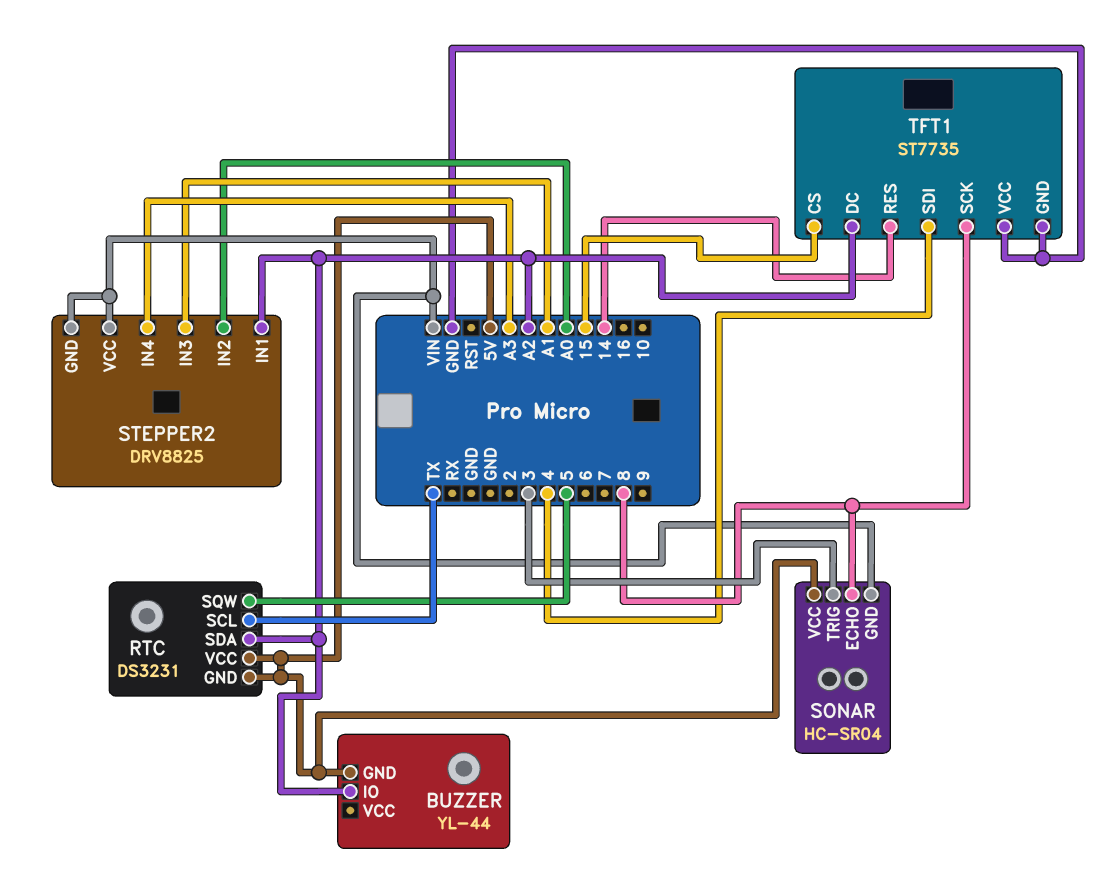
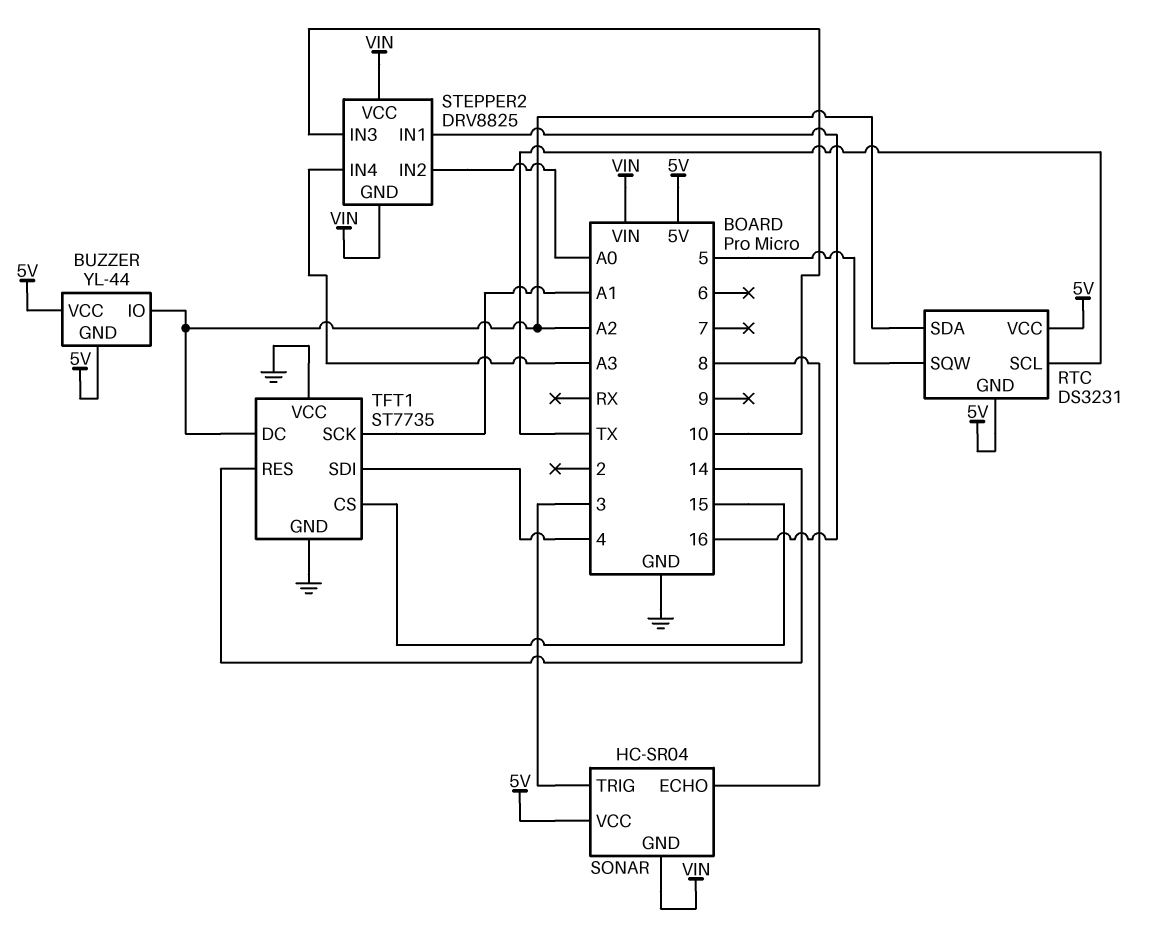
BUZZER pin VCC: none -> 5V
STEPPER2 pin IN1: A2 -> 16
STEPPER2 pin IN3: A1 -> 10
TFT1 pin SCK: 8 -> A1

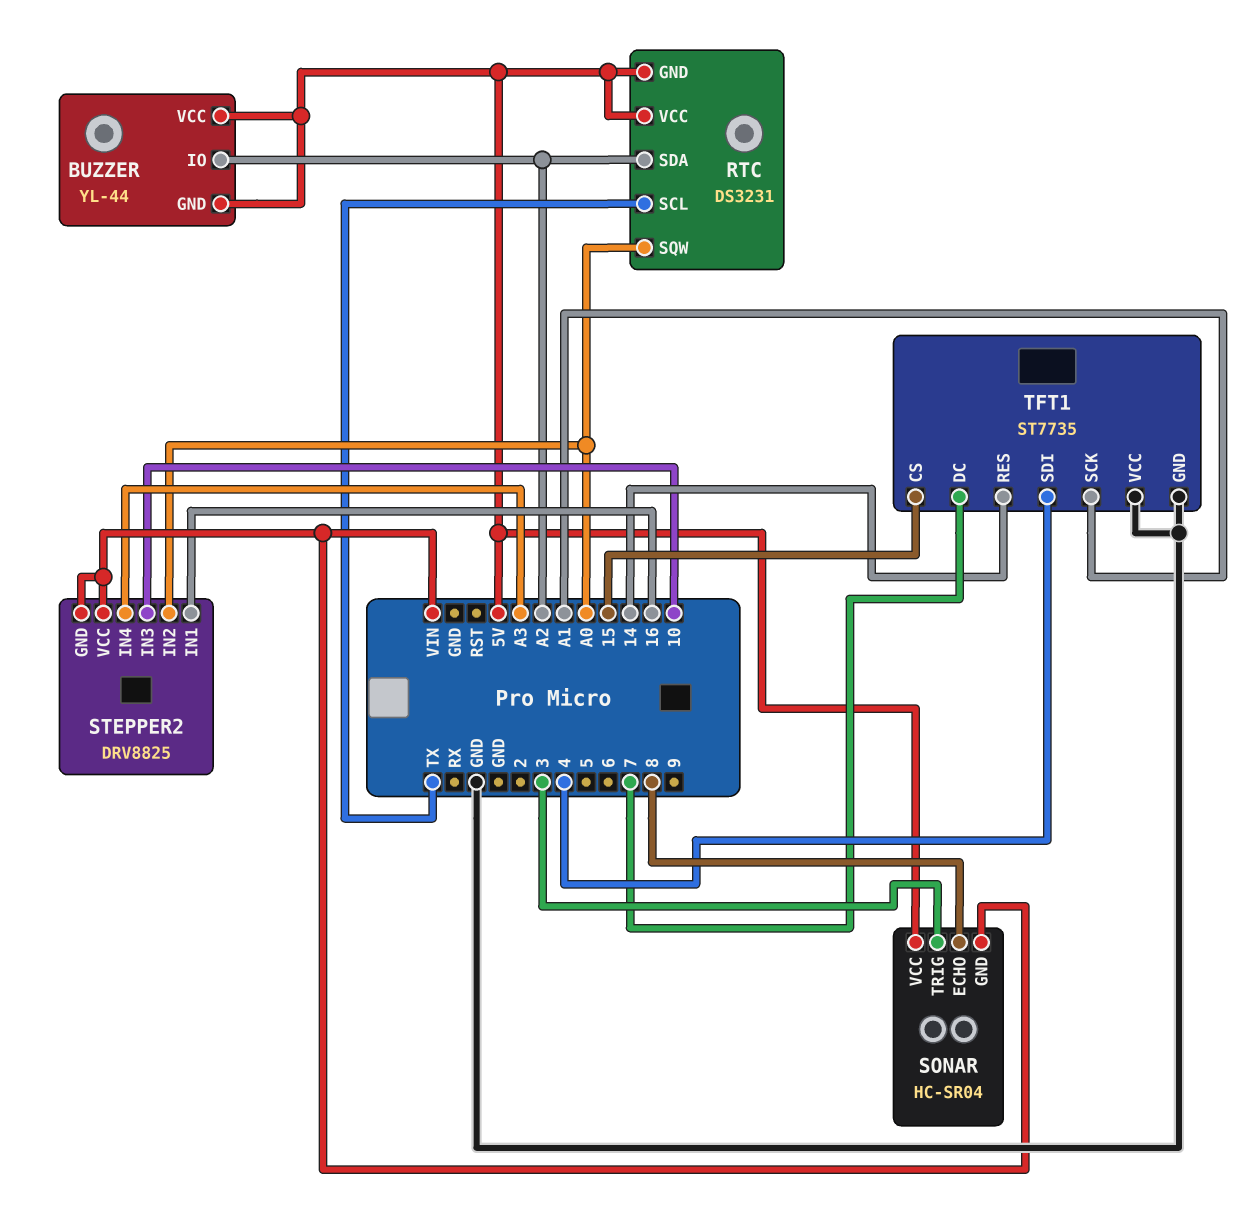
RTC pin SQW: 5 -> A0
TFT1 pin DC: A2 -> 7

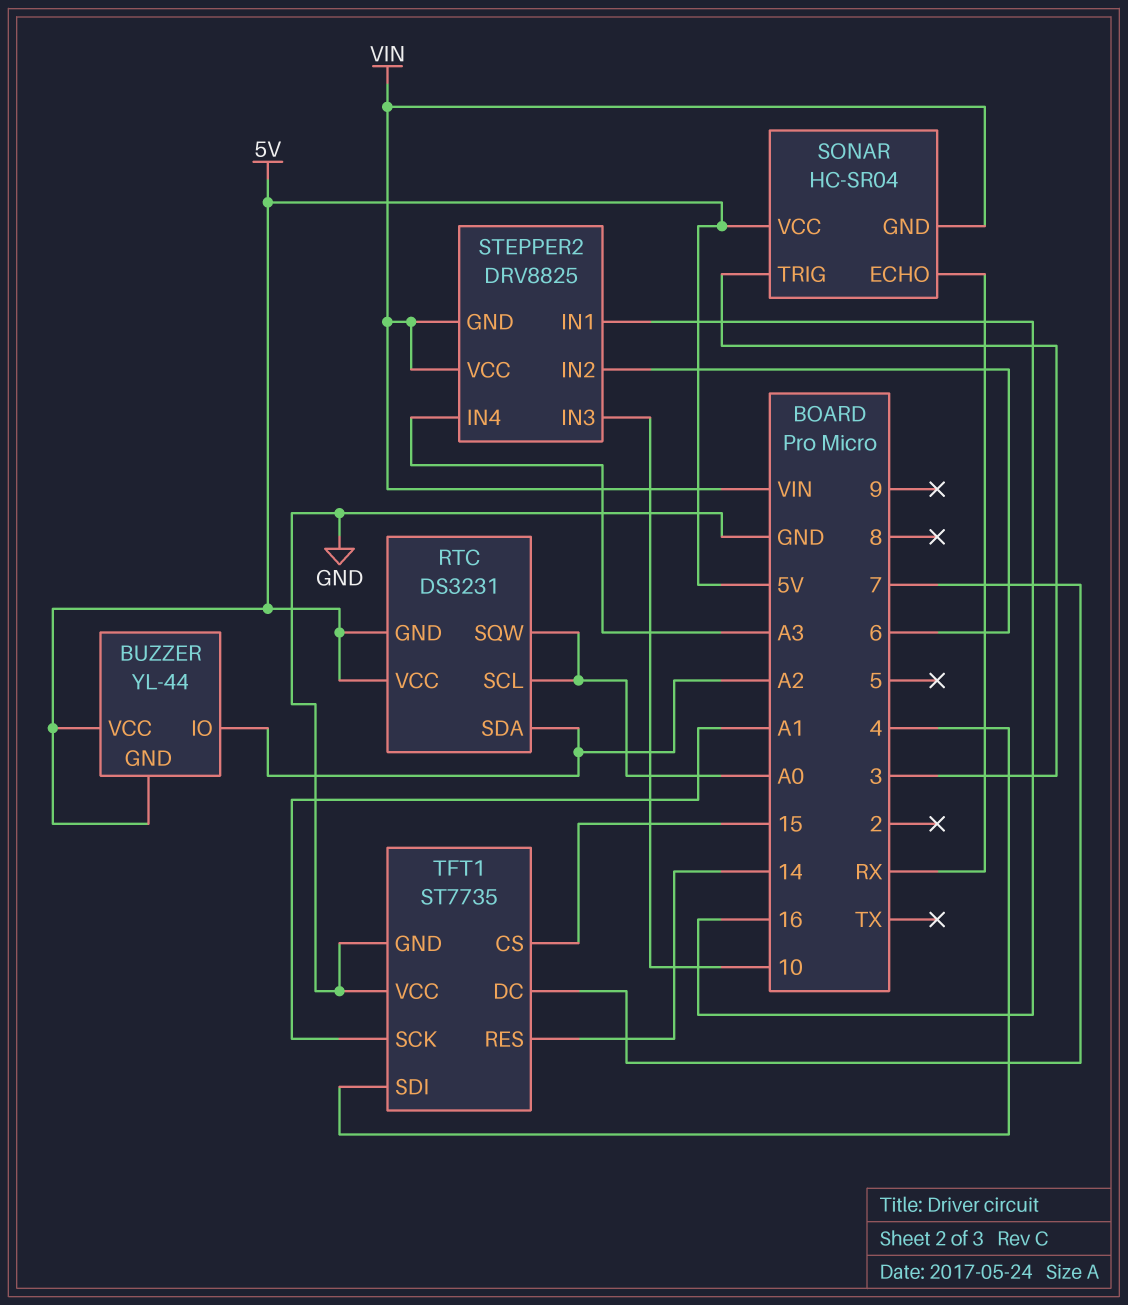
RTC pin SCL: TX -> A0
SONAR pin ECHO: 8 -> RX
STEPPER2 pin IN2: A0 -> 6

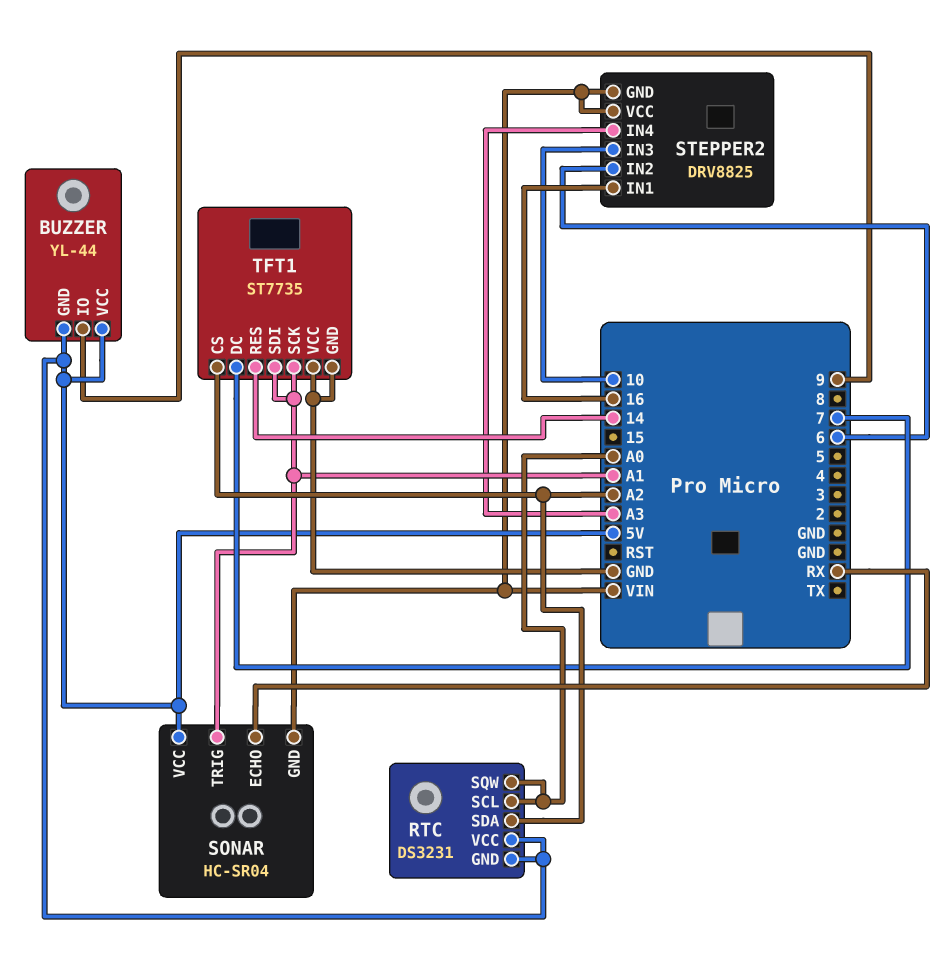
BUZZER pin IO: A2 -> 9
SONAR pin TRIG: 3 -> A1
TFT1 pin CS: 15 -> A2
TFT1 pin SDI: 4 -> A1

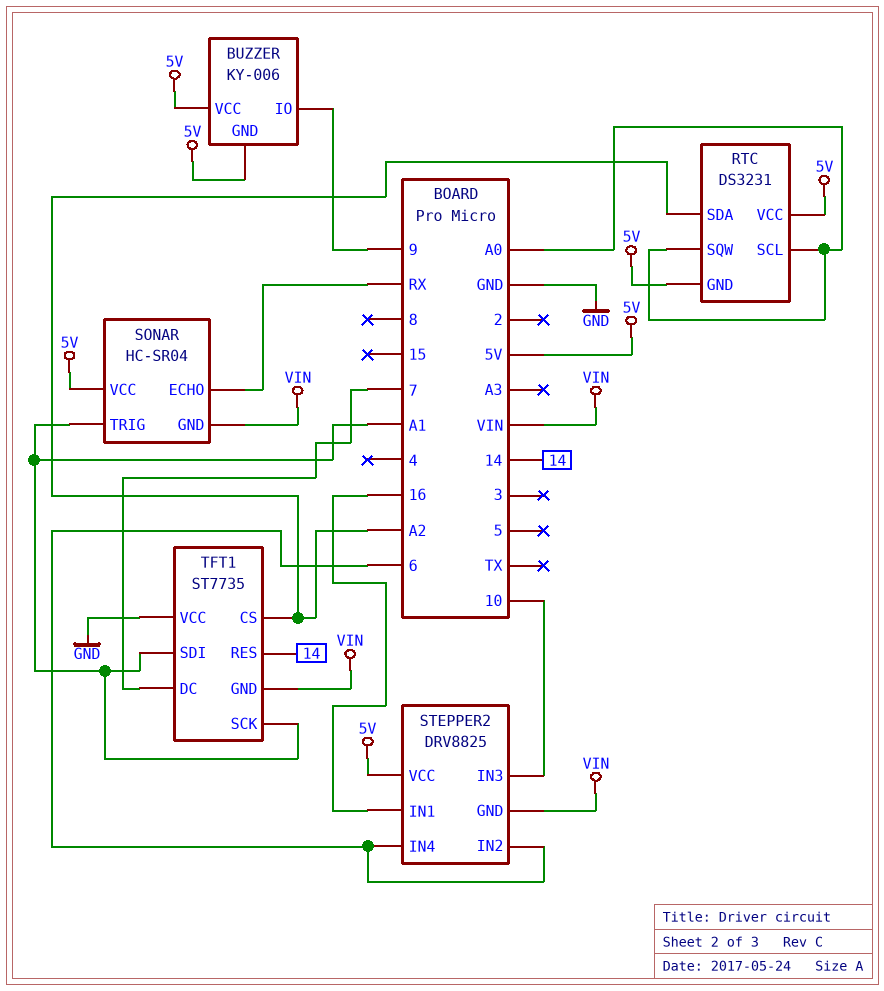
BUZZER: YL-44 -> KY-006
STEPPER2 pin IN4: A3 -> 6
STEPPER2 pin VCC: VIN -> 5V
TFT1 pin GND: GND -> VIN

